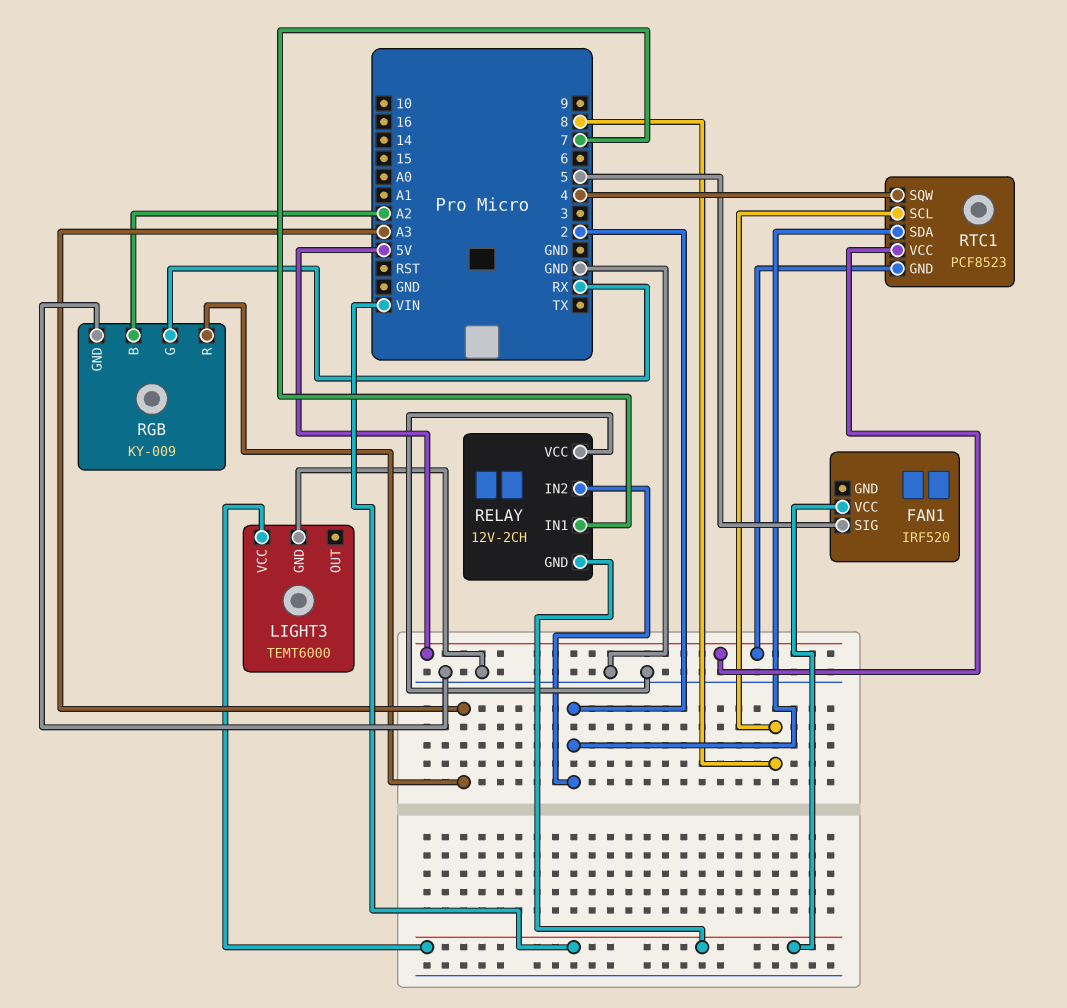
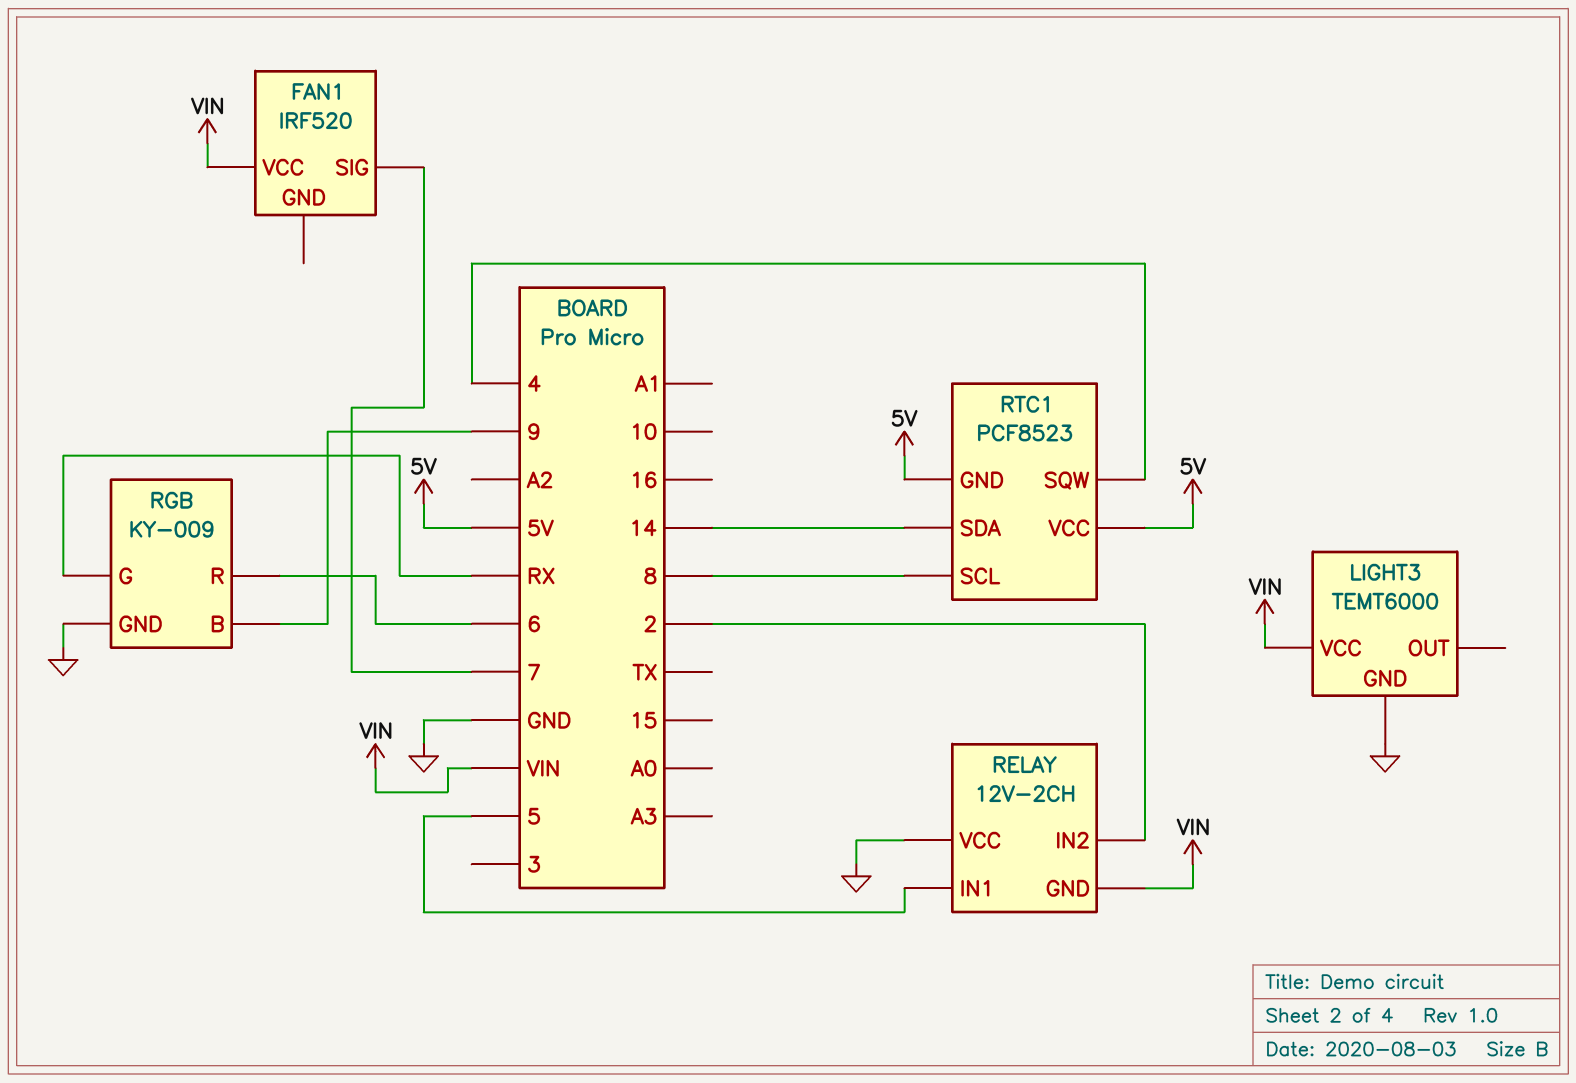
FAN1 pin SIG: 5 -> 7
RELAY pin IN1: 7 -> 5
RGB pin B: A2 -> 9
RGB pin R: A3 -> 6
RTC1 pin SDA: 2 -> 14

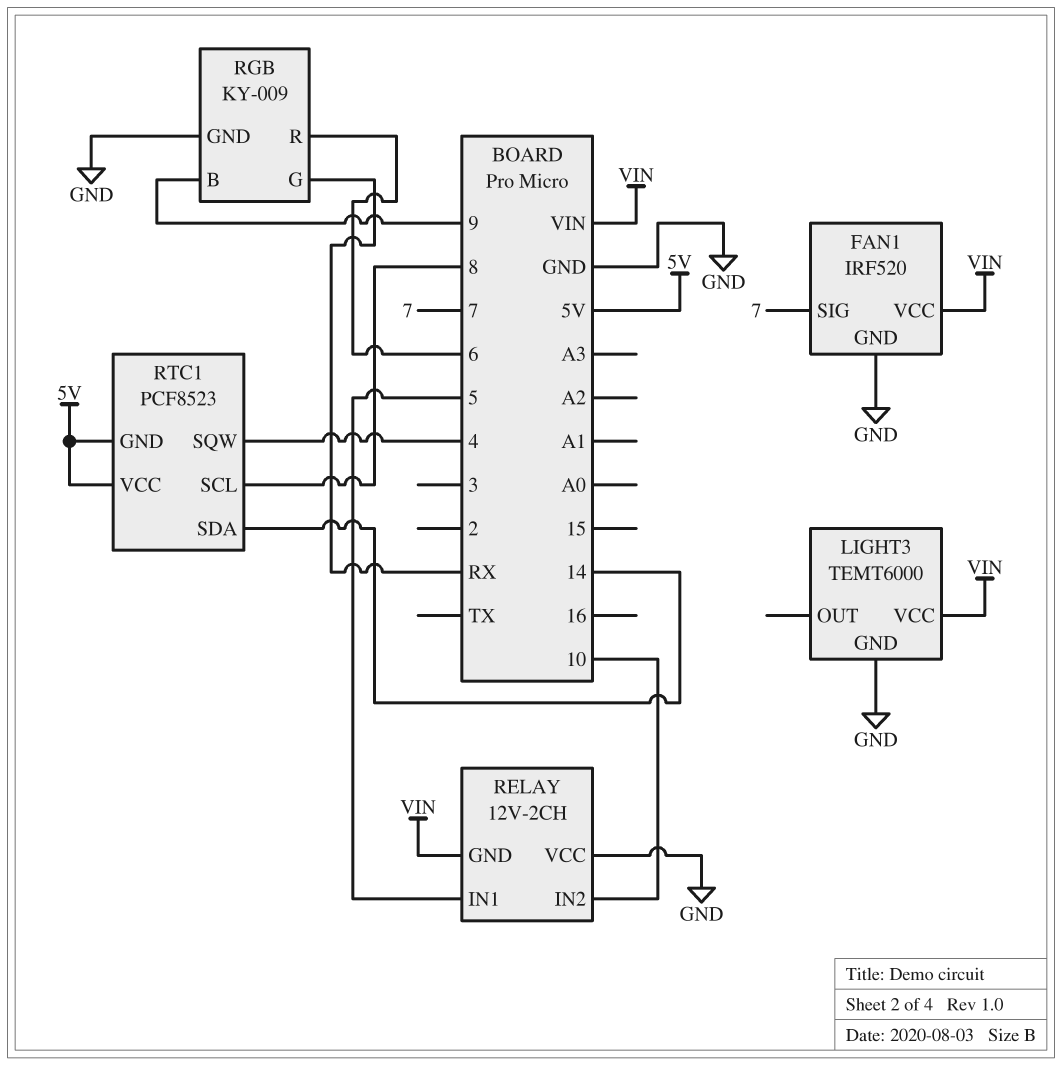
FAN1 pin GND: none -> GND
RELAY pin IN2: 2 -> 10

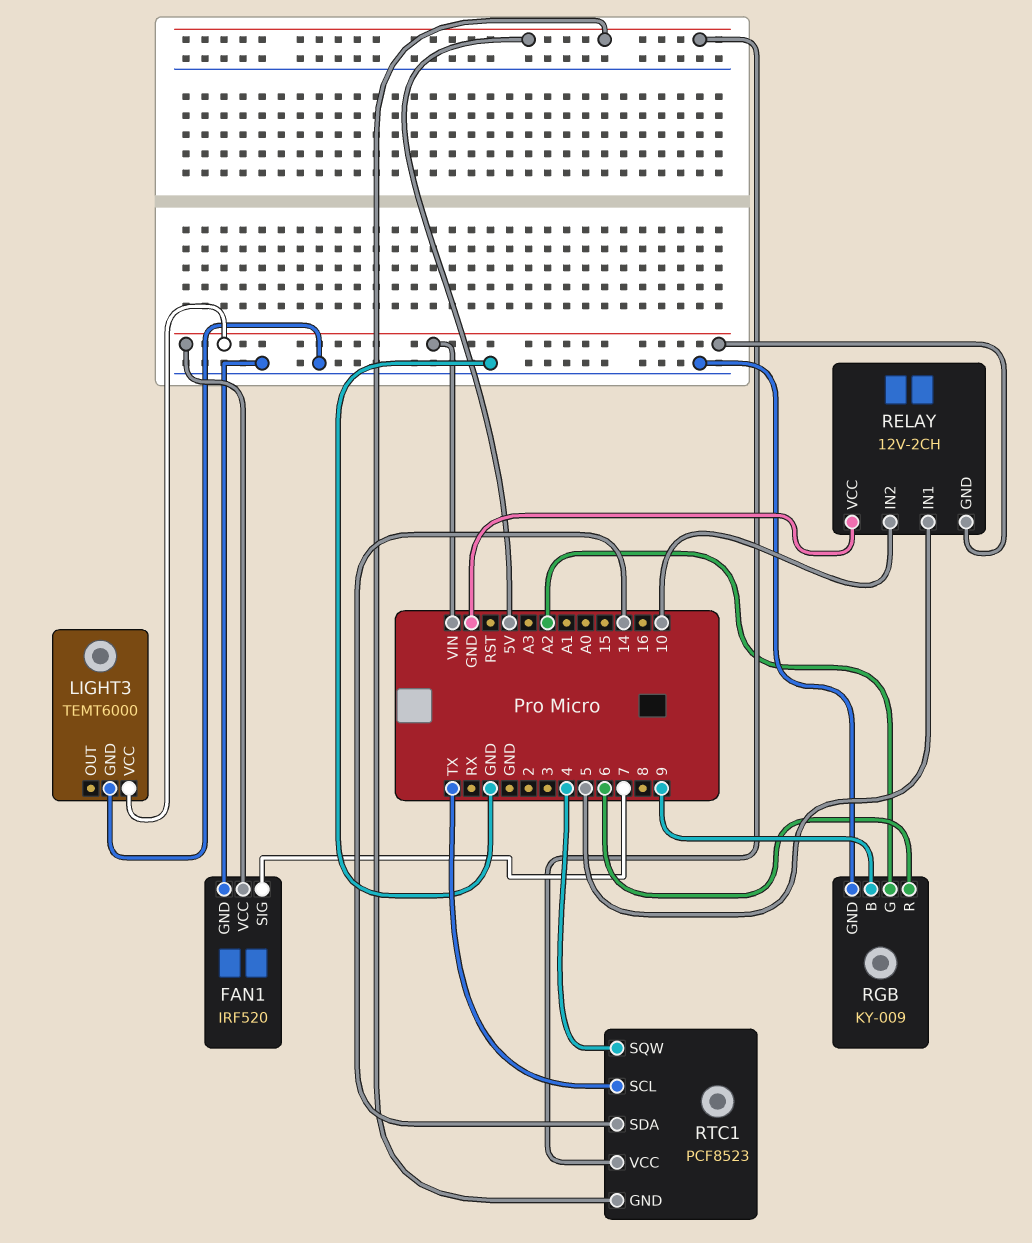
RGB pin G: RX -> A2
RTC1 pin SCL: 8 -> TX

